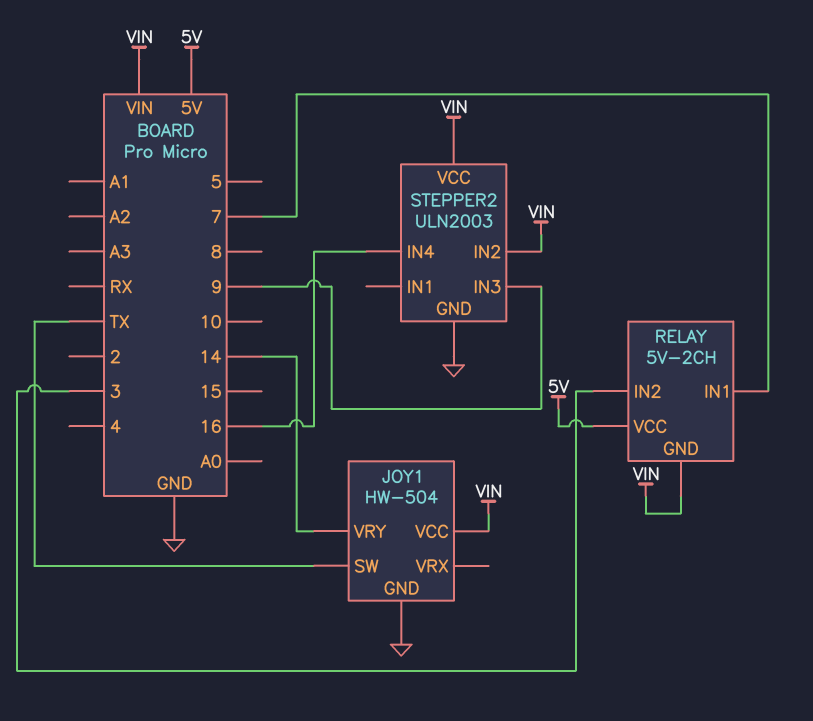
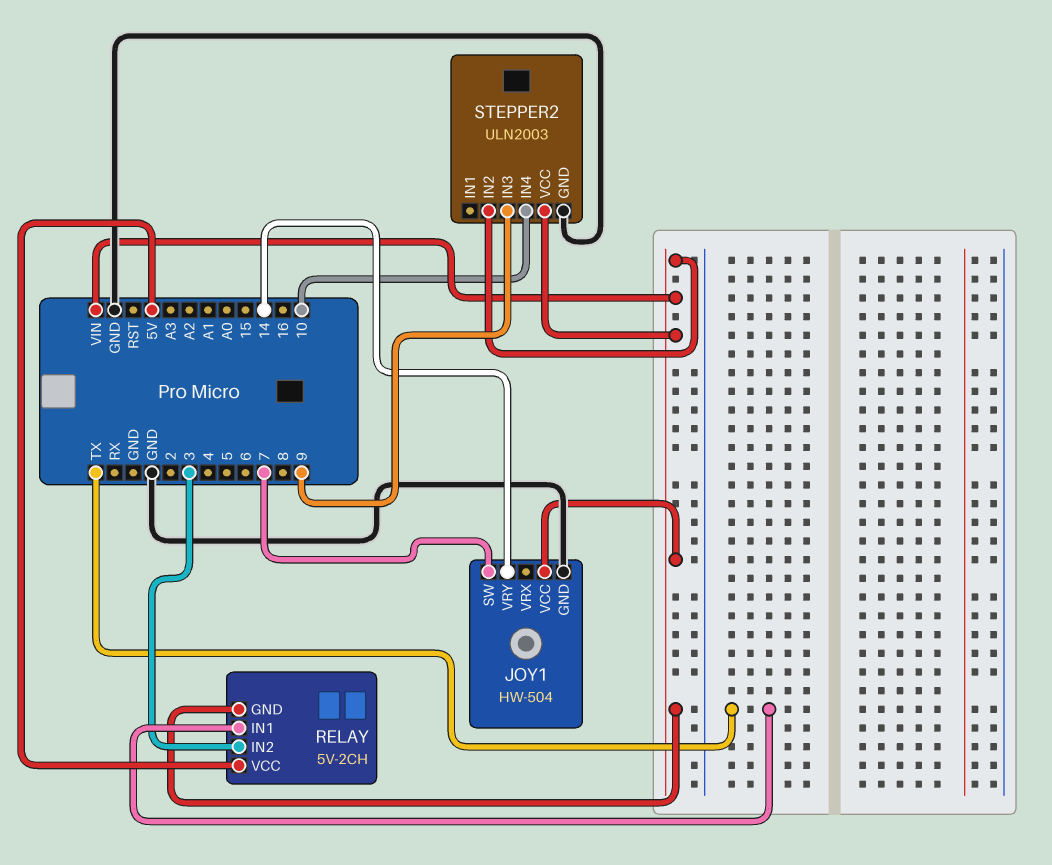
JOY1 pin SW: TX -> 7
RELAY pin IN1: 7 -> TX
STEPPER2 pin IN4: 16 -> 10

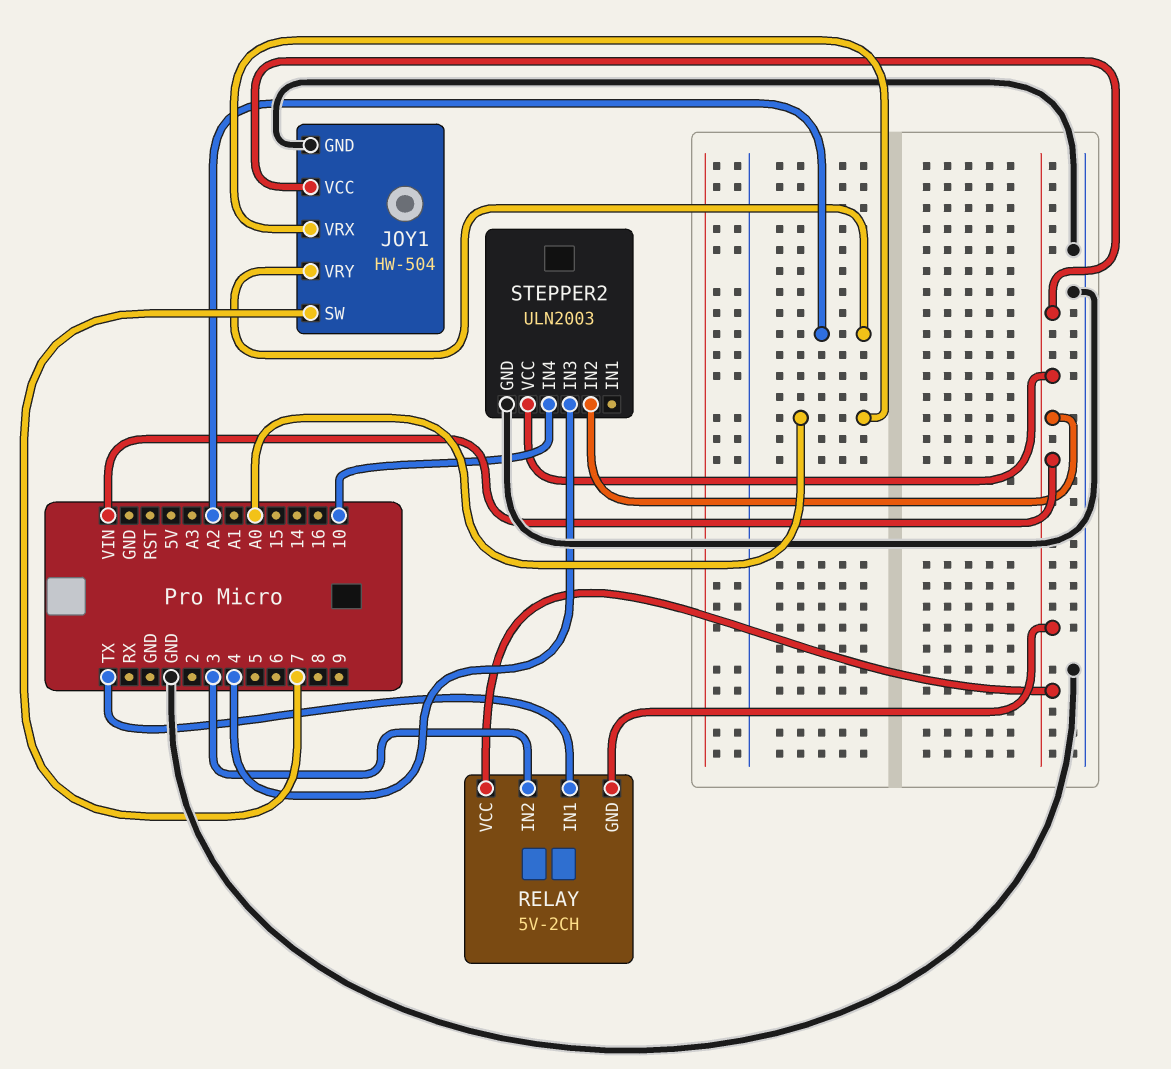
JOY1 pin VRX: none -> A0
JOY1 pin VRY: 14 -> A2
RELAY pin VCC: 5V -> VIN
STEPPER2 pin IN3: 9 -> 4

